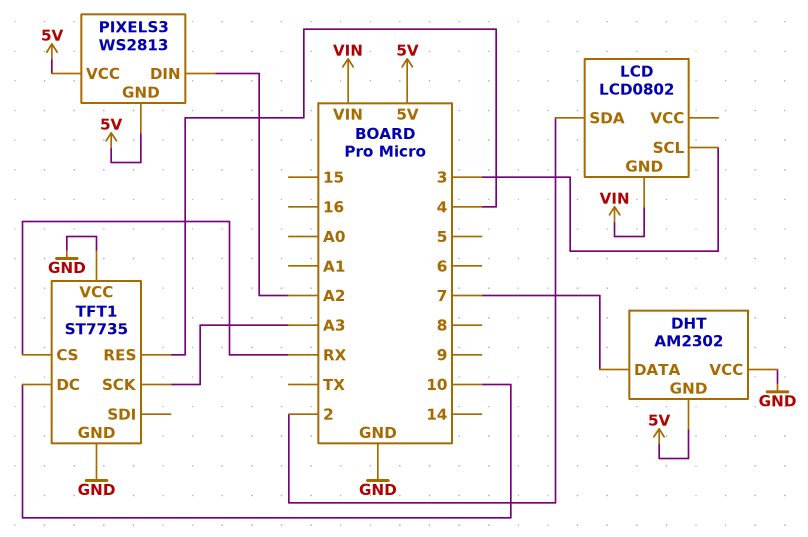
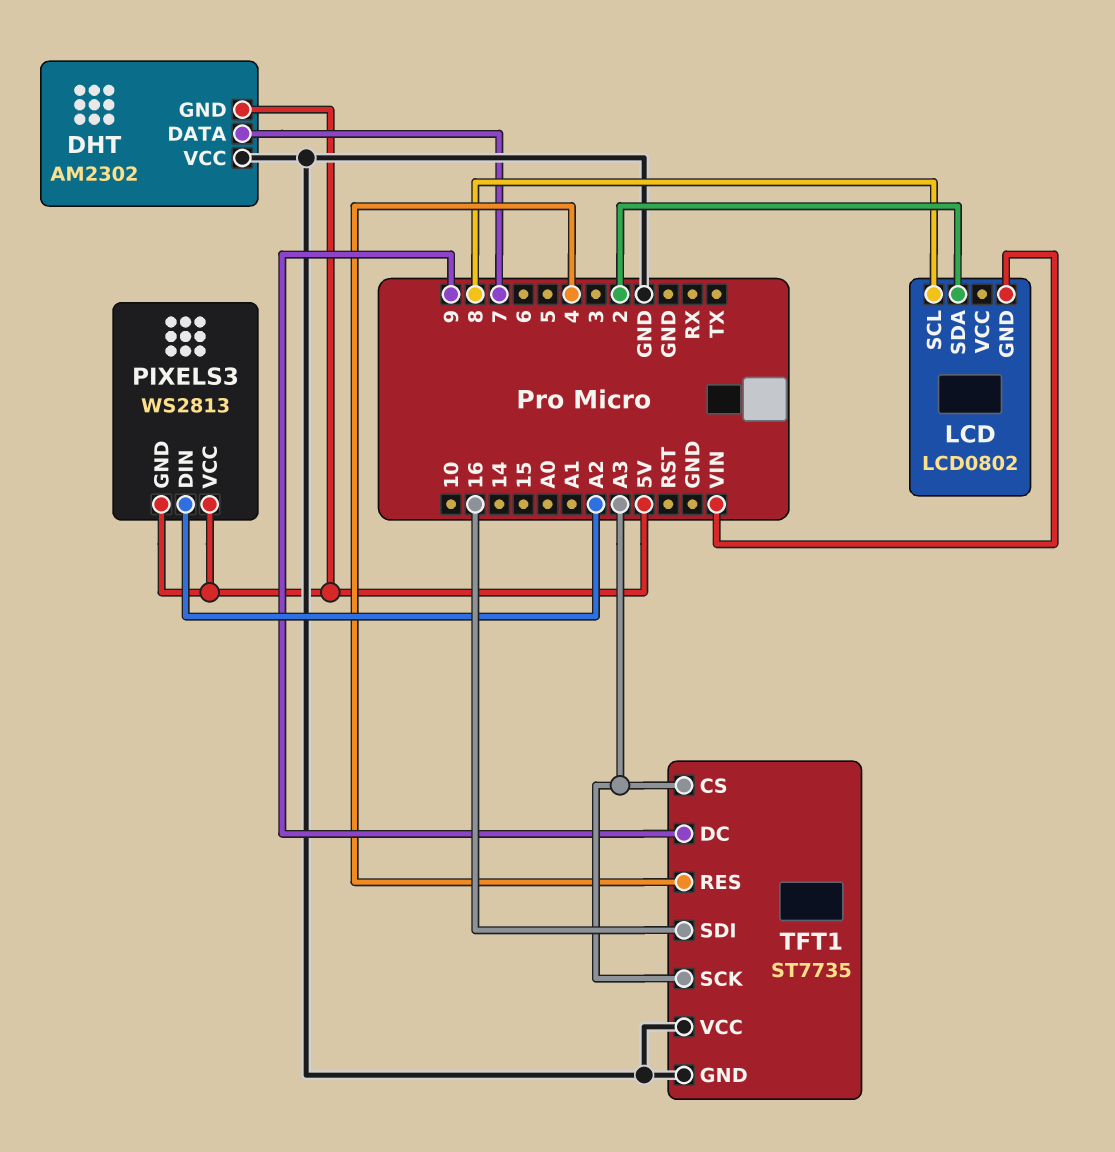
LCD pin SCL: 3 -> 8
TFT1 pin CS: RX -> A3
TFT1 pin DC: 10 -> 9
TFT1 pin SDI: none -> 16

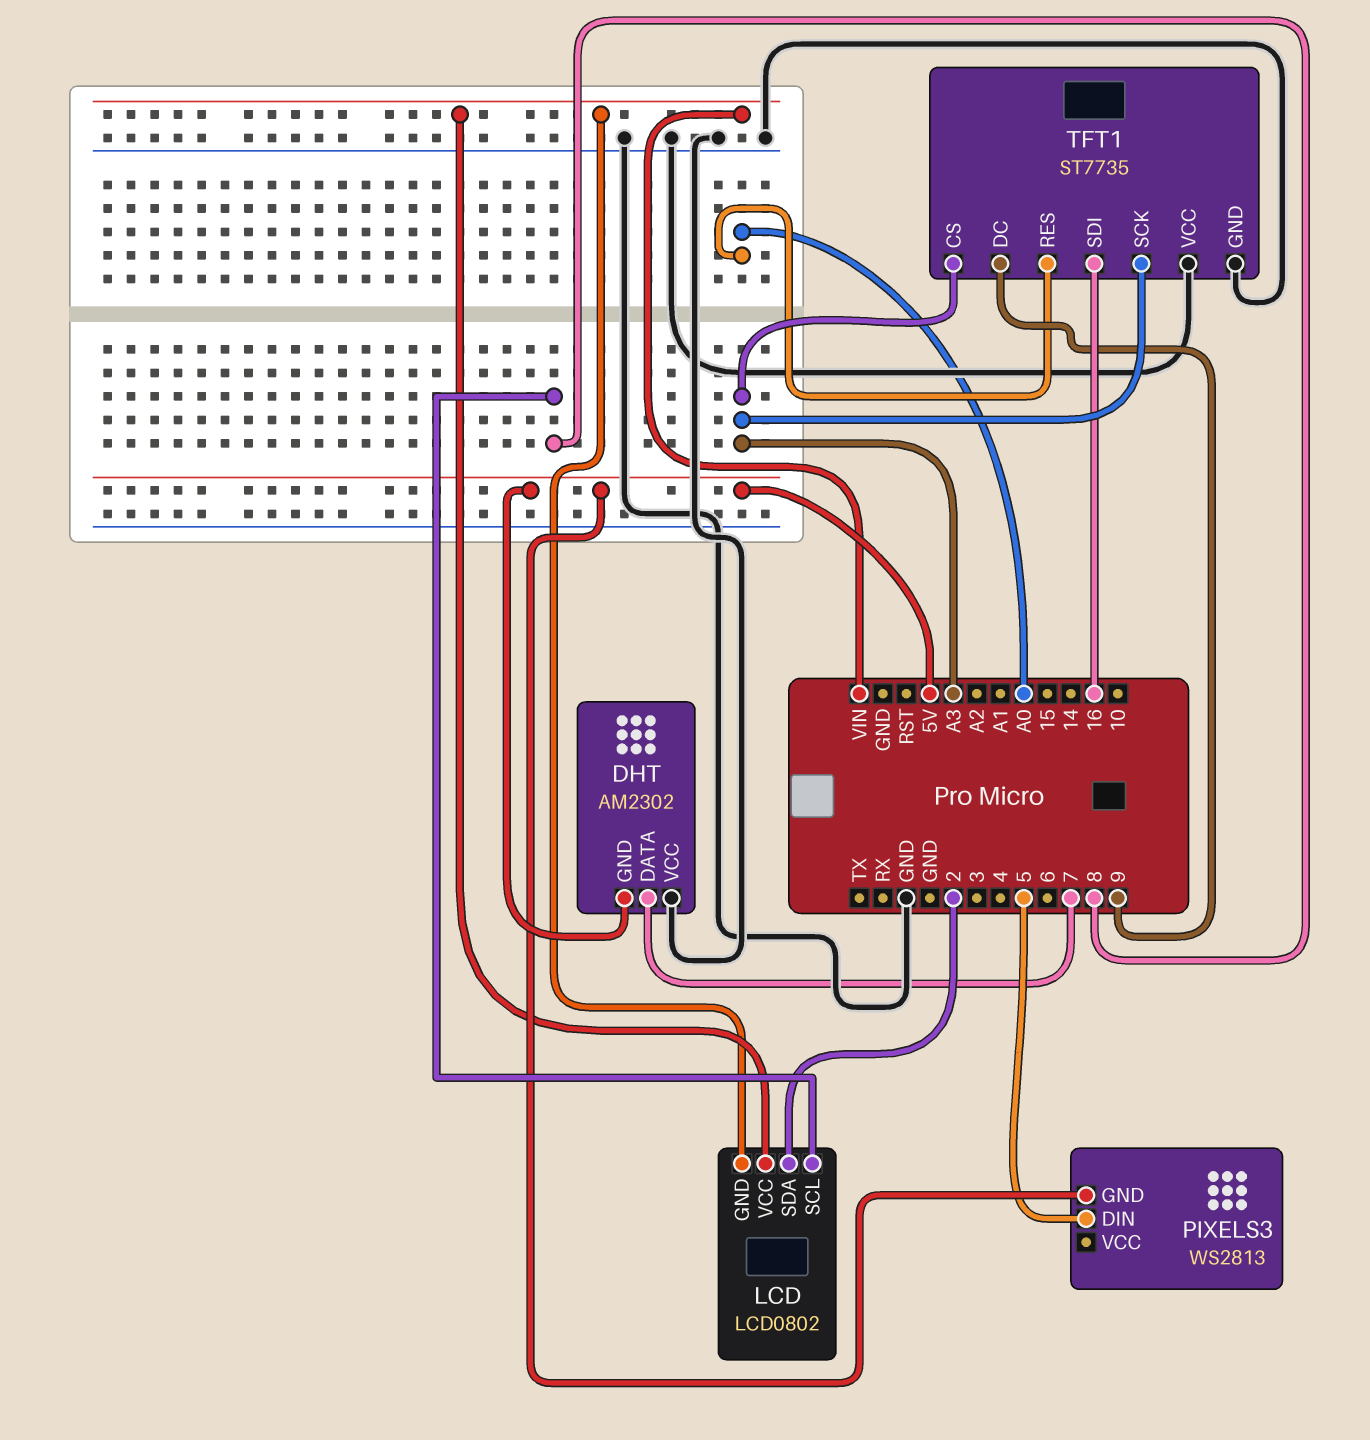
LCD pin VCC: none -> VIN
PIXELS3 pin DIN: A2 -> 5
PIXELS3 pin VCC: 5V -> none
TFT1 pin RES: 4 -> A0

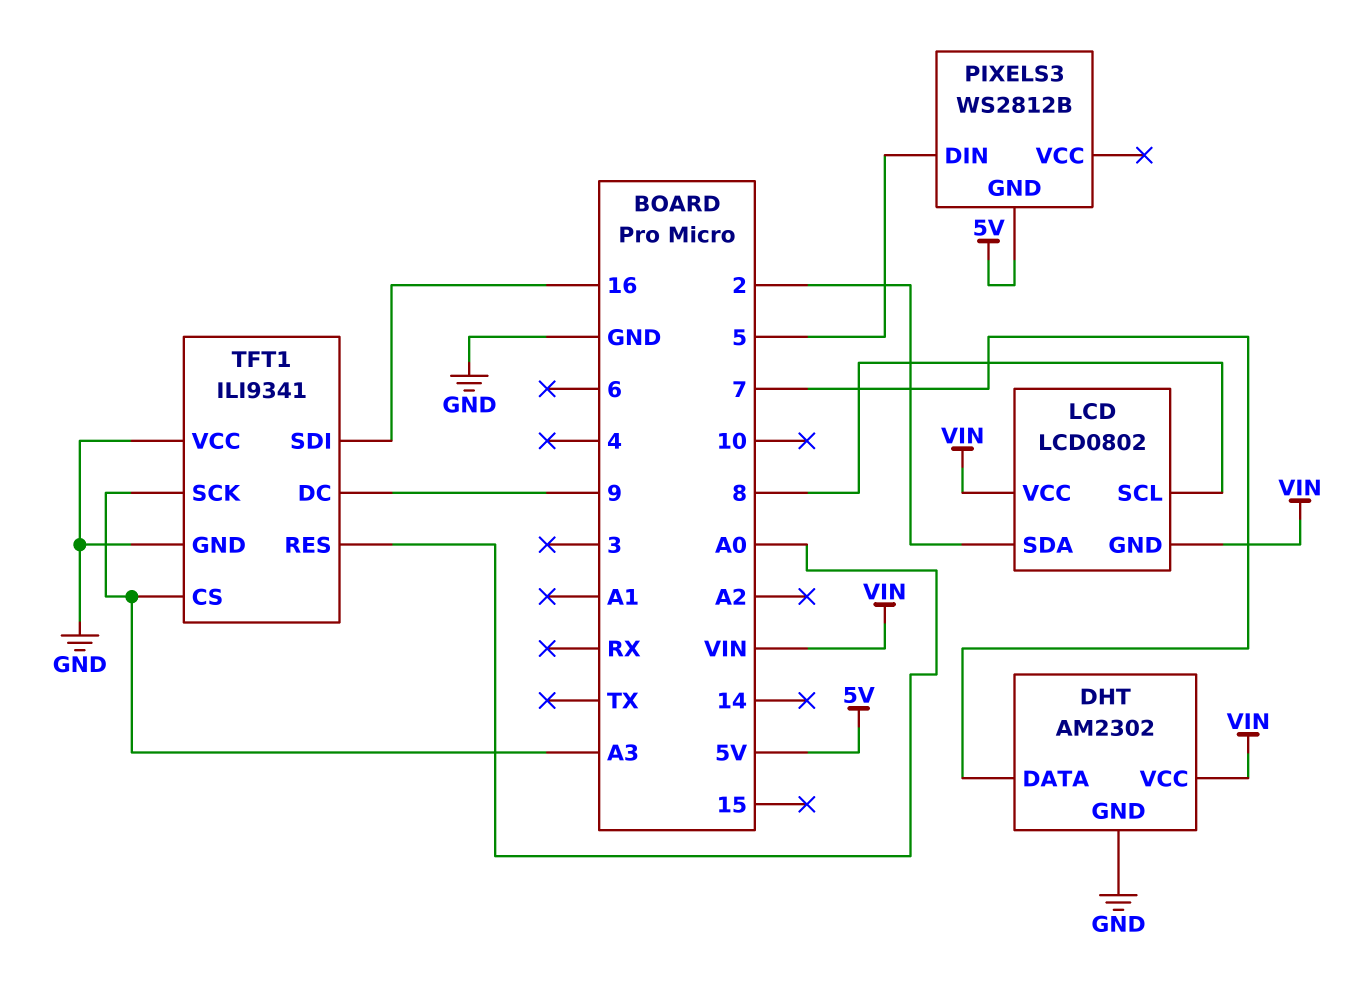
DHT pin GND: 5V -> GND
DHT pin VCC: GND -> VIN
PIXELS3: WS2813 -> WS2812B
TFT1: ST7735 -> ILI9341

